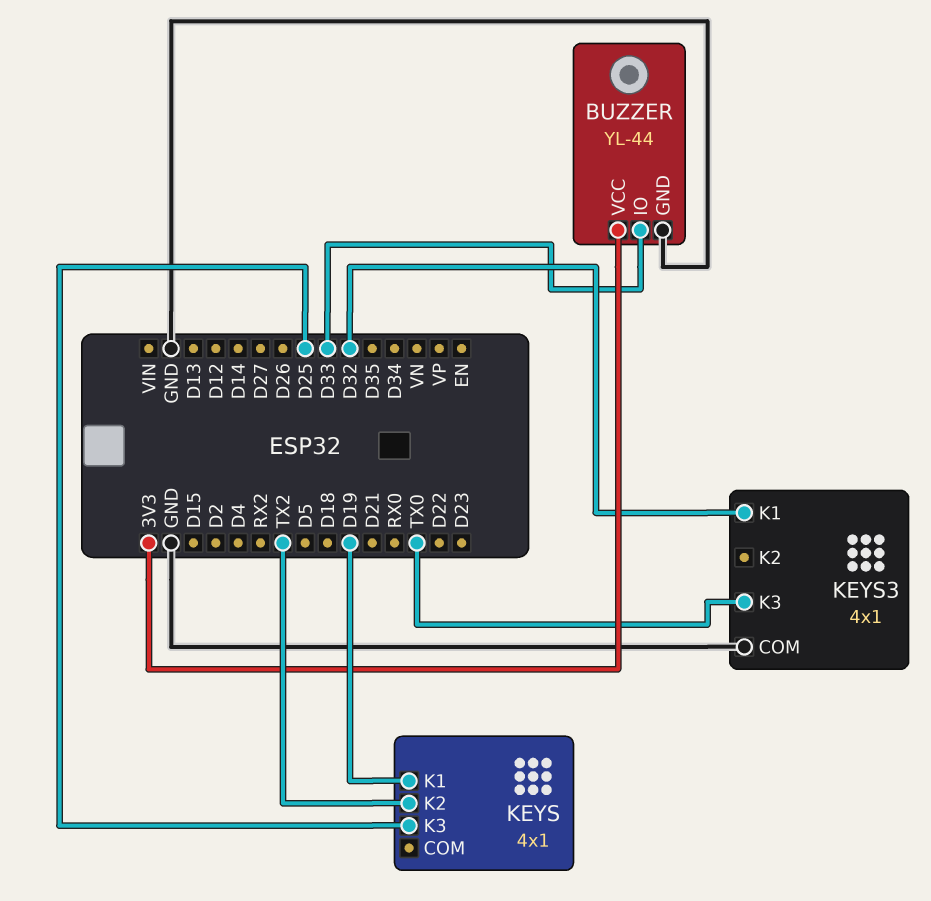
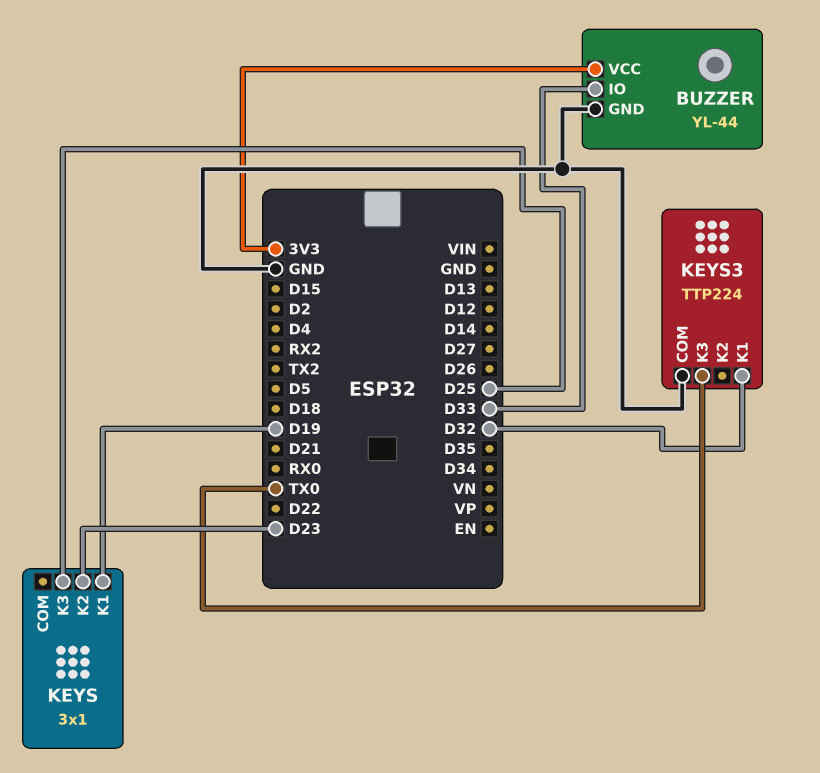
KEYS: 4x1 -> 3x1
KEYS pin K2: TX2 -> D23
KEYS3: 4x1 -> TTP224

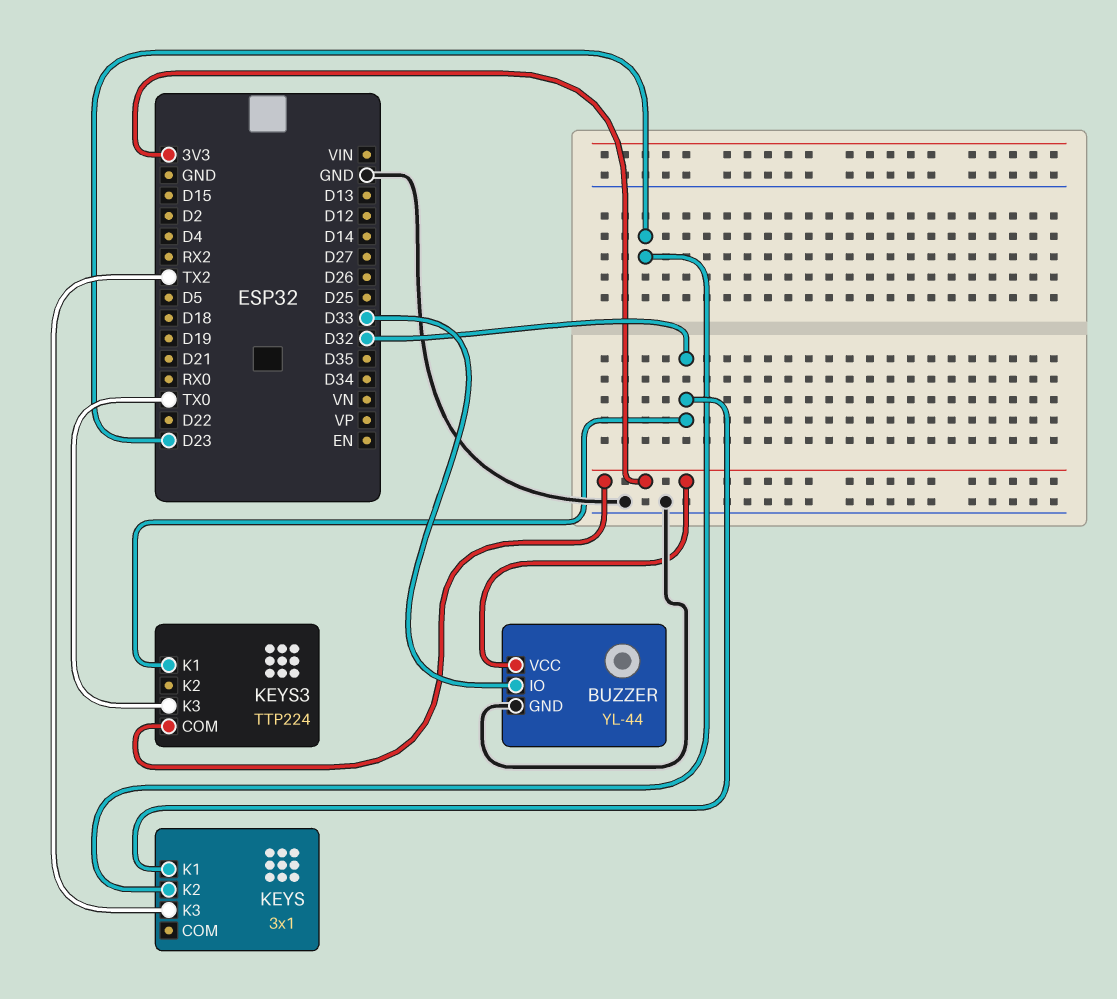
KEYS pin K1: D19 -> D32
KEYS pin K3: D25 -> TX2
KEYS3 pin COM: GND -> 3V3

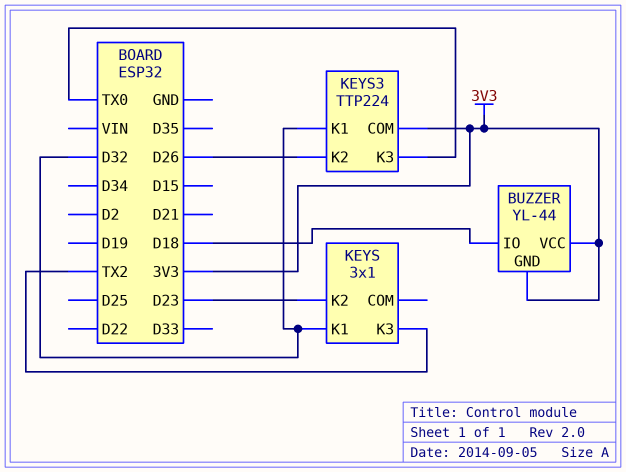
BUZZER pin GND: GND -> 3V3
BUZZER pin IO: D33 -> D18
KEYS3 pin K2: none -> D26

